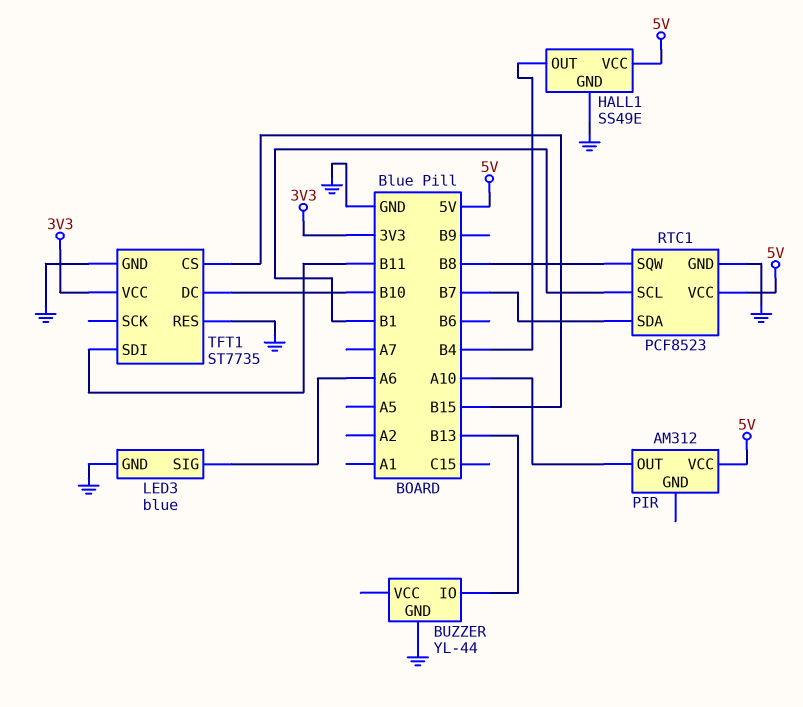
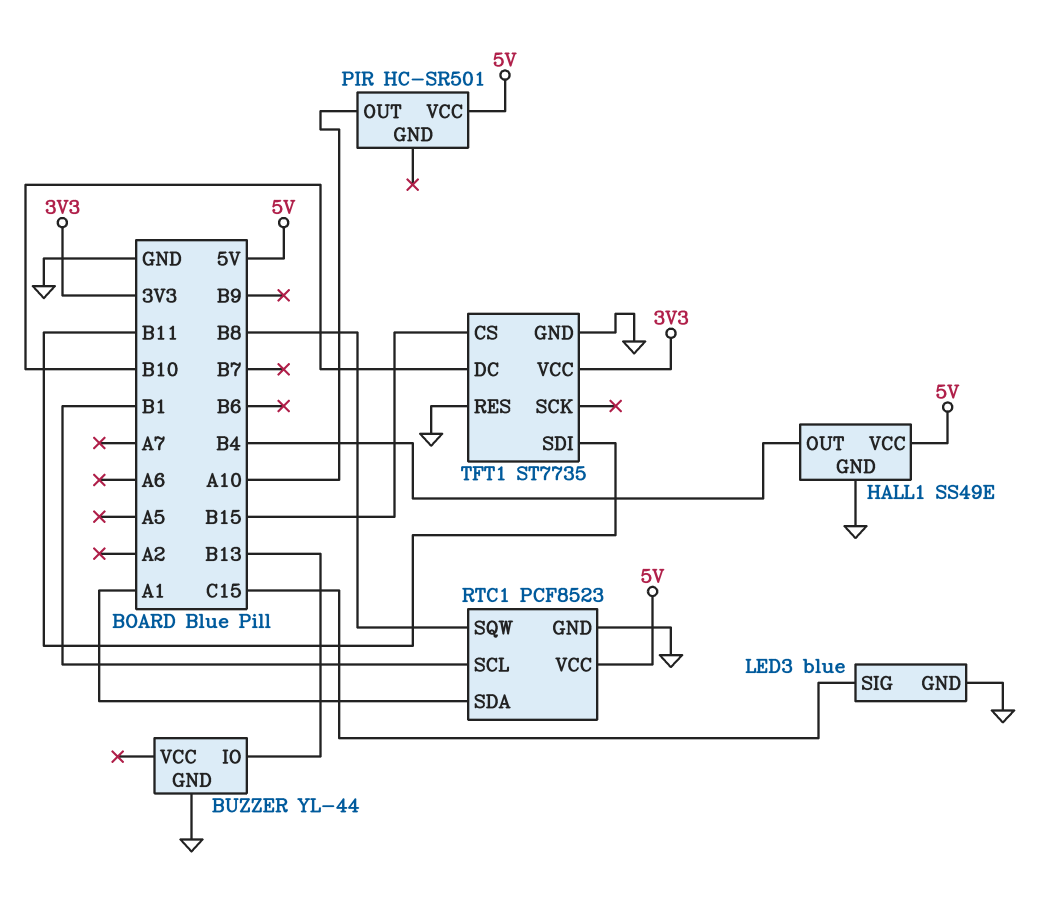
LED3 pin SIG: A6 -> C15
PIR: AM312 -> HC-SR501
RTC1 pin SDA: B7 -> A1

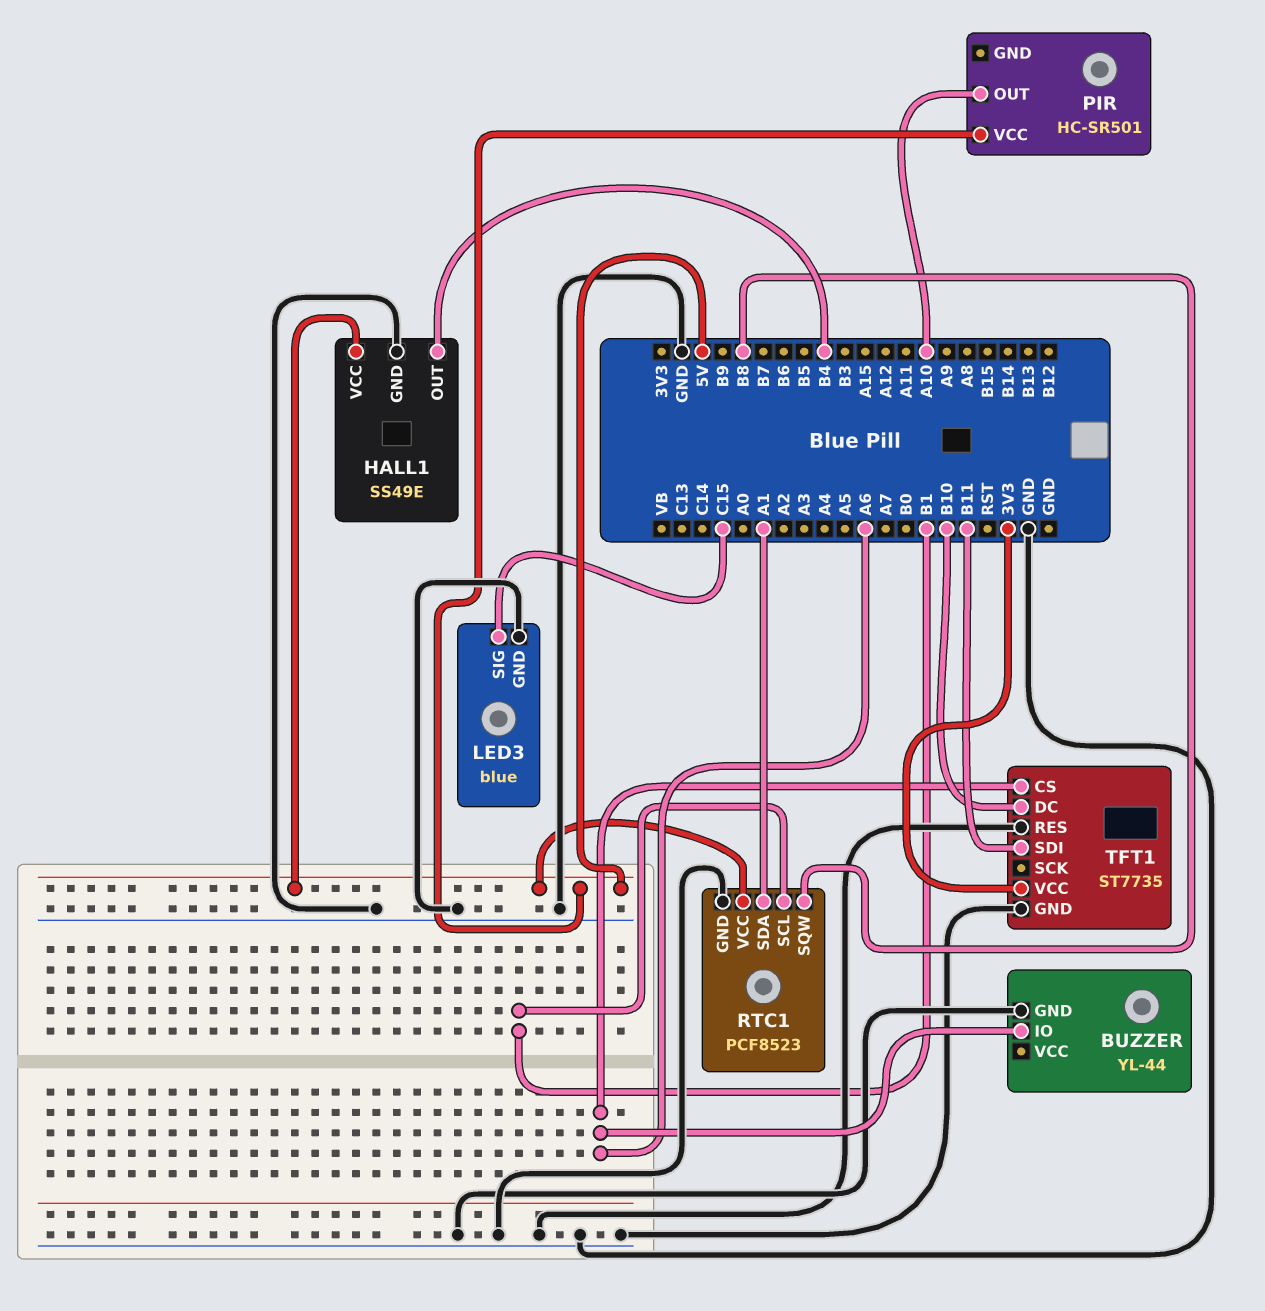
BUZZER pin IO: B13 -> A6
TFT1 pin CS: B15 -> A6

